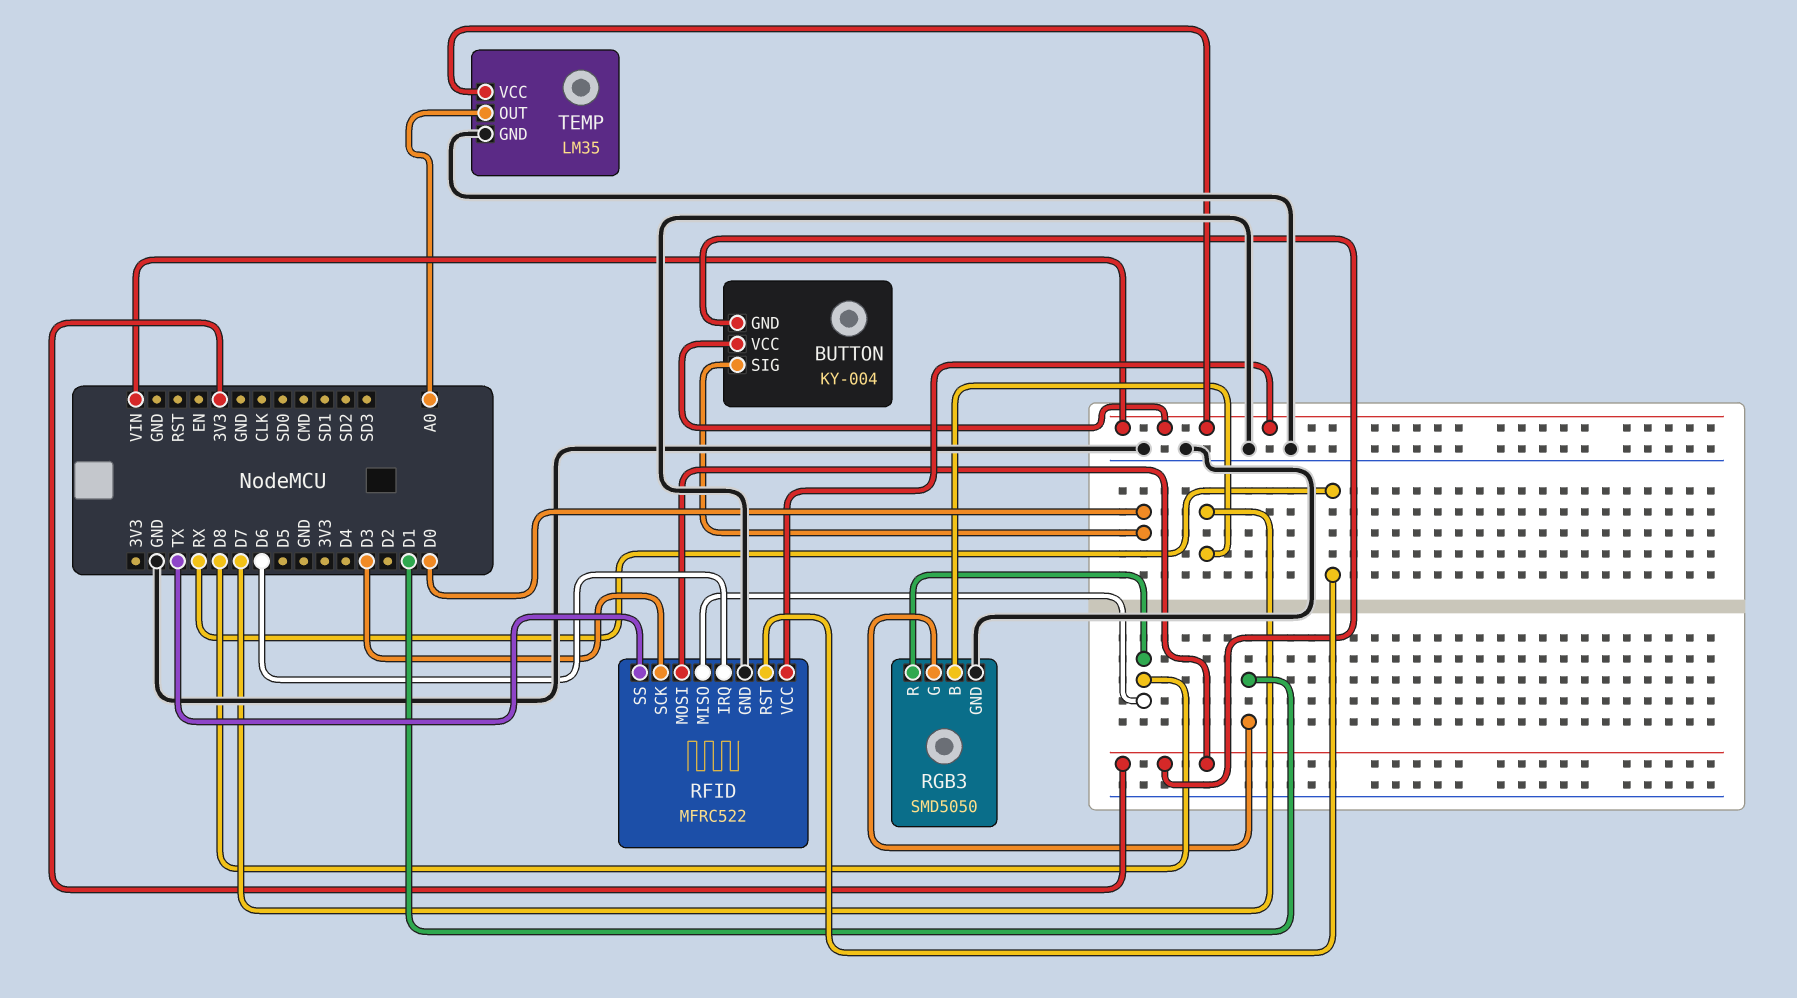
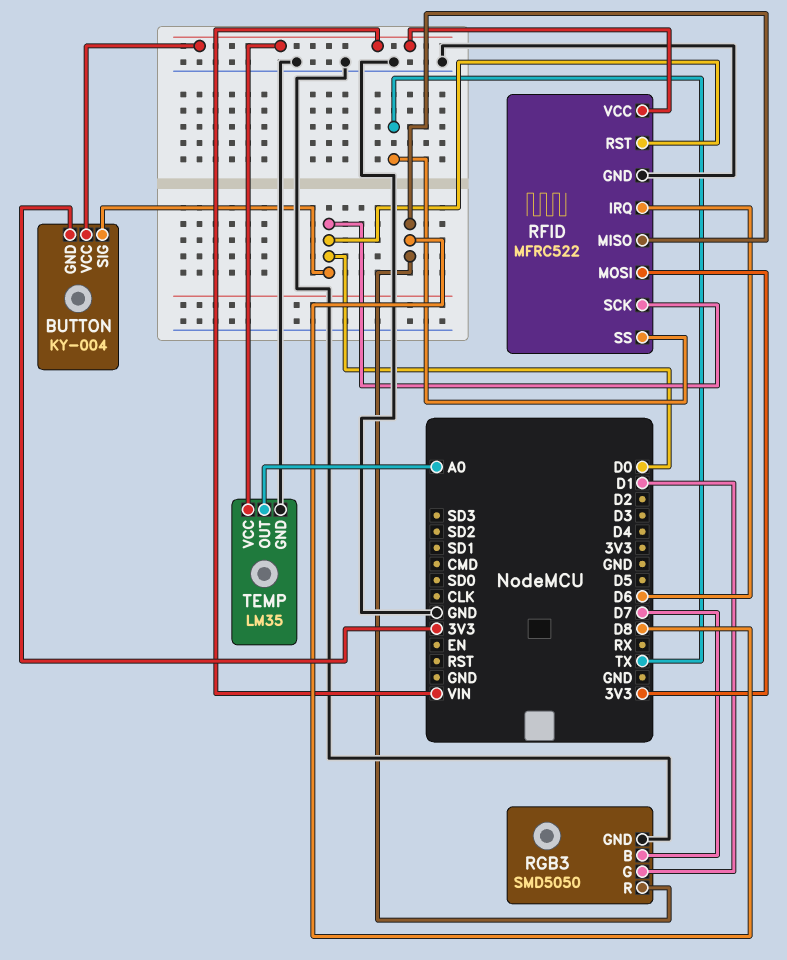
RFID pin RST: RX -> D0
RFID pin SCK: D3 -> D0

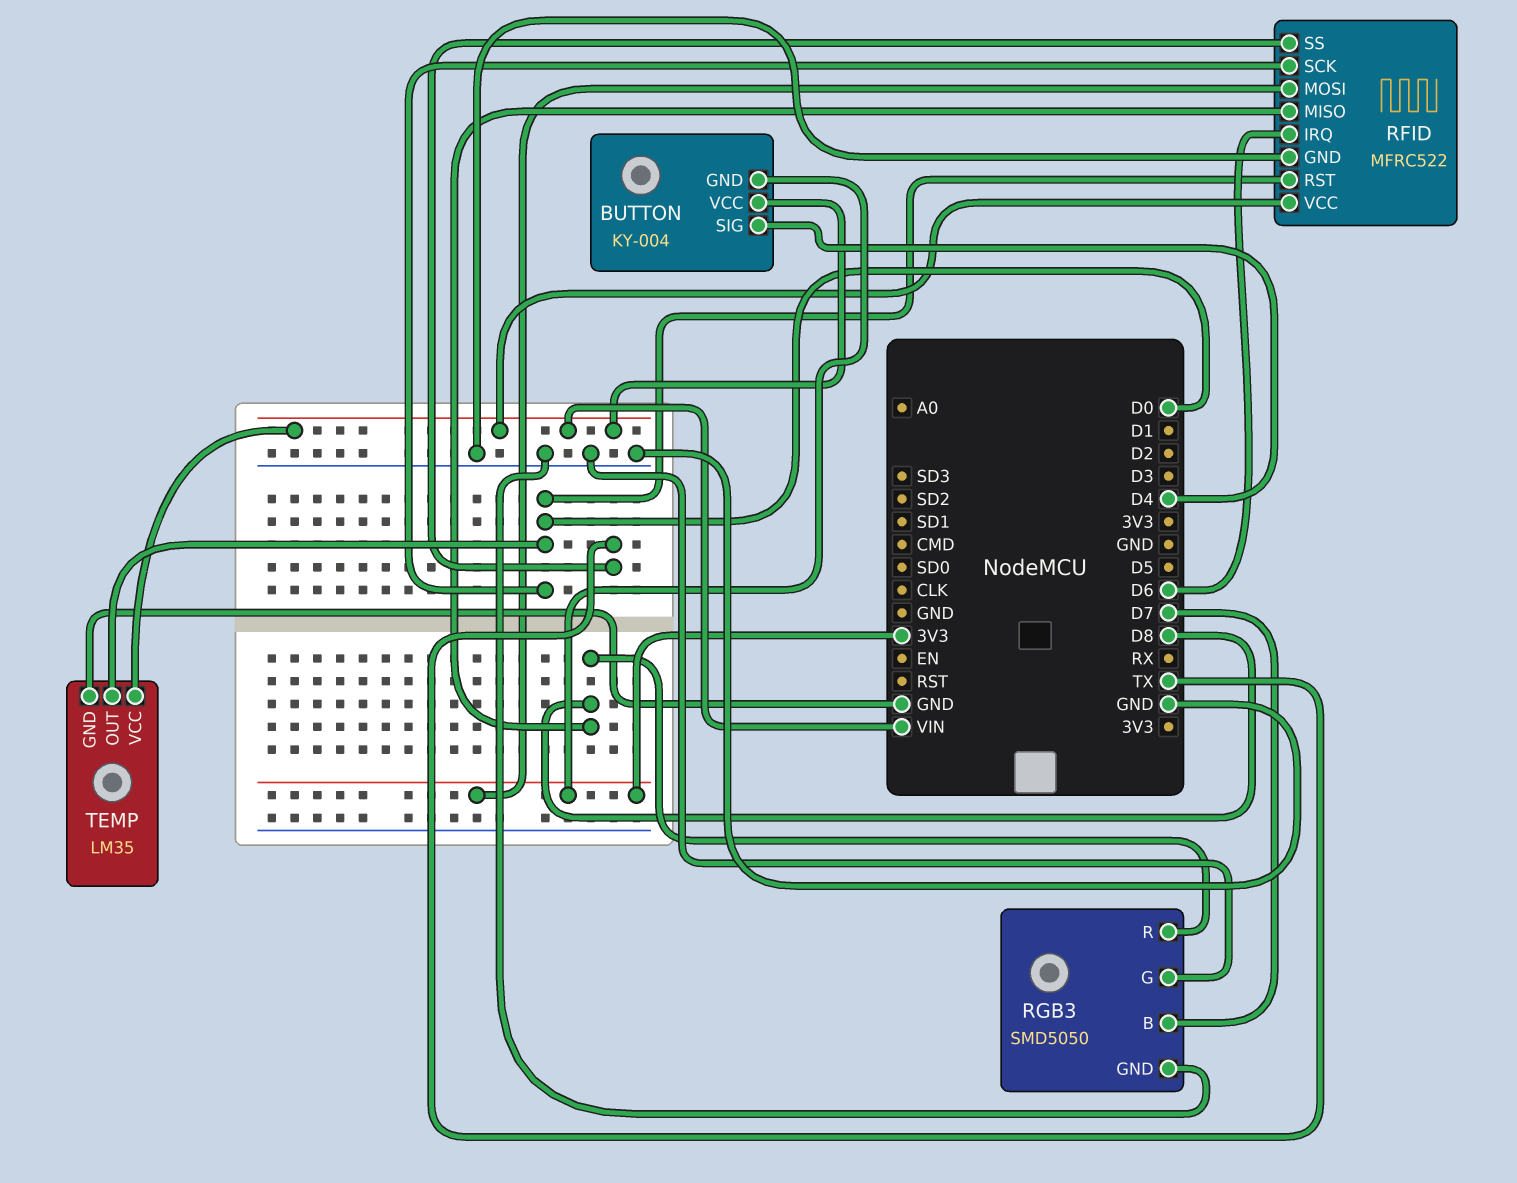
BUTTON pin SIG: D0 -> D4
RGB3 pin G: D1 -> GND
TEMP pin OUT: A0 -> D0

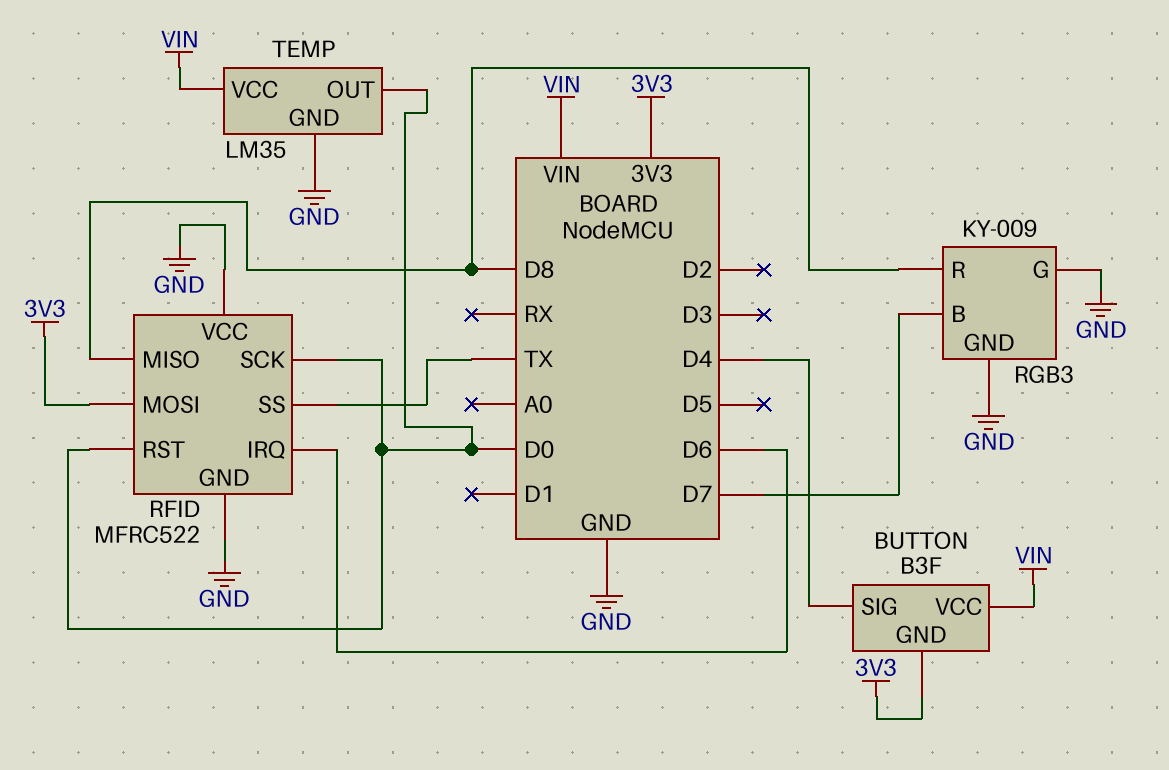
BUTTON: KY-004 -> B3F
RFID pin VCC: VIN -> GND
RGB3: SMD5050 -> KY-009

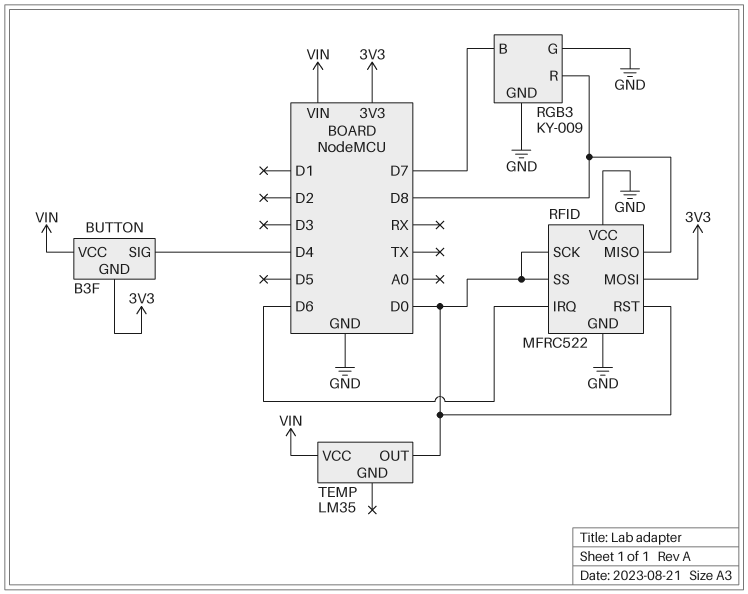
RFID pin SS: TX -> D0
TEMP pin GND: GND -> none

